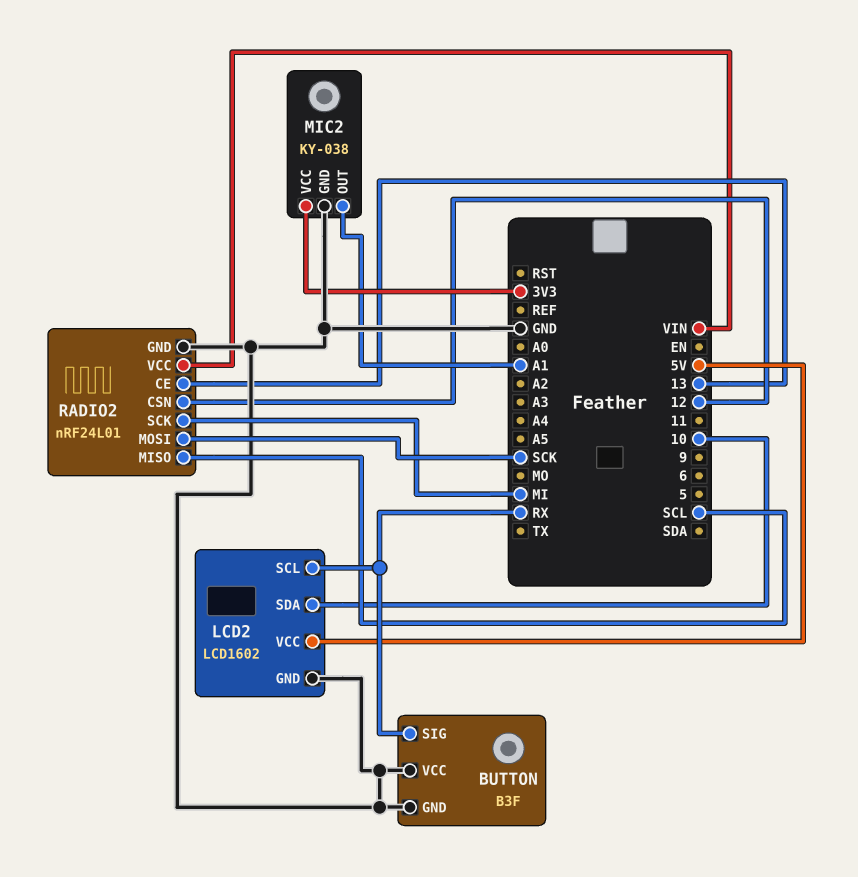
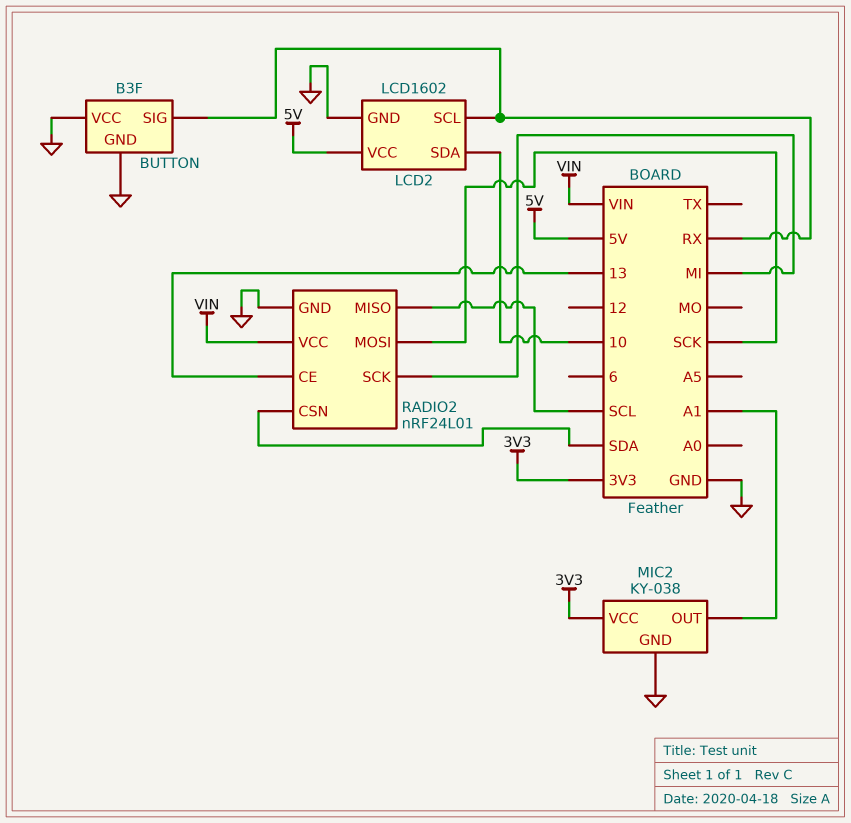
RADIO2 pin CSN: 12 -> SDA

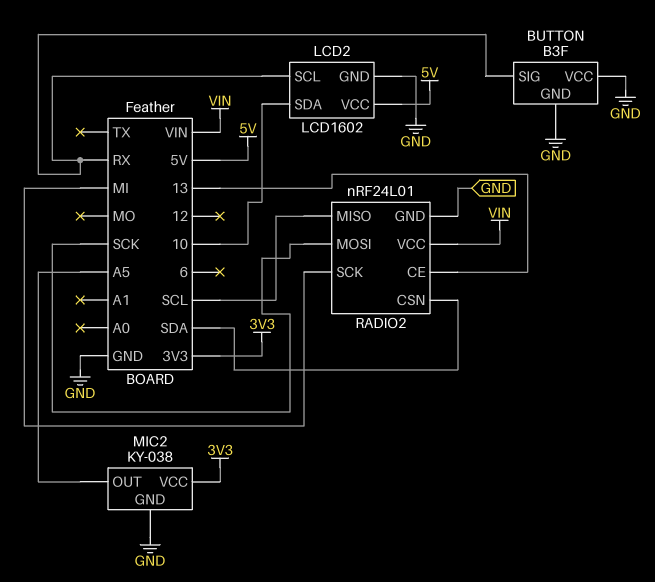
MIC2 pin OUT: A1 -> A5

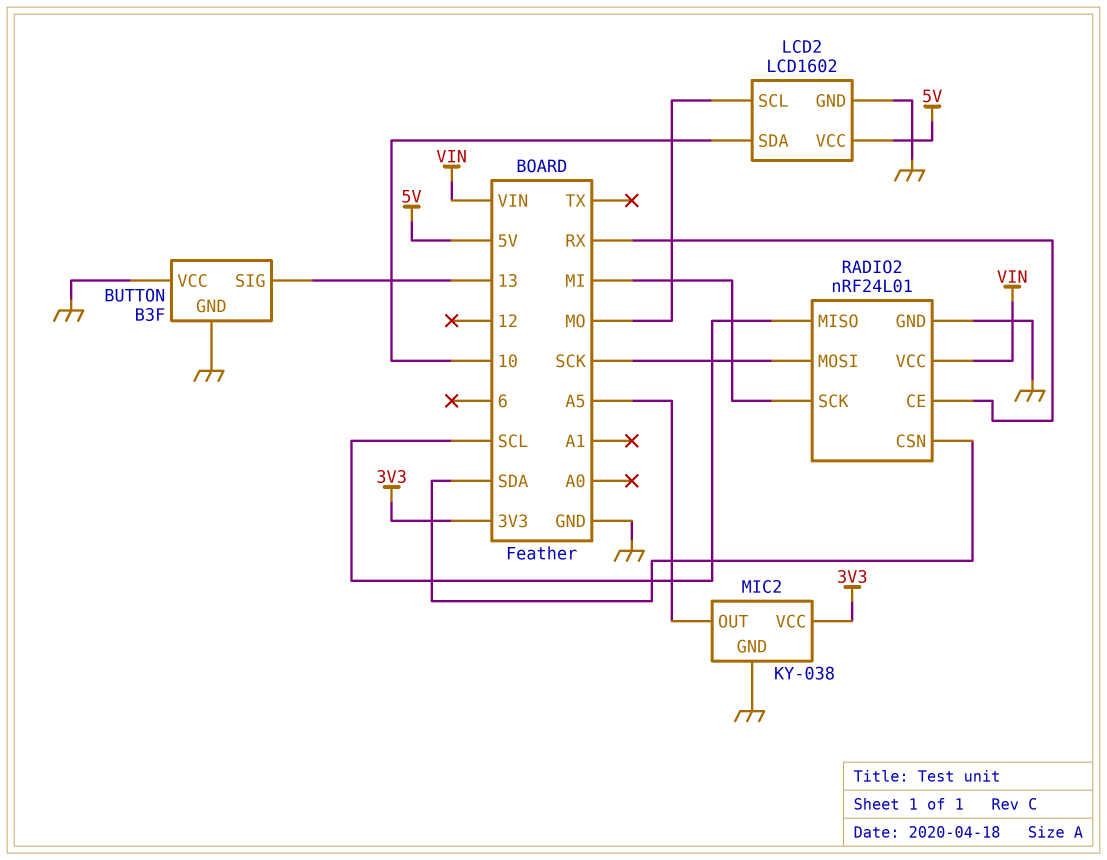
BUTTON pin SIG: RX -> 13
LCD2 pin SCL: RX -> MO
RADIO2 pin CE: 13 -> RX

